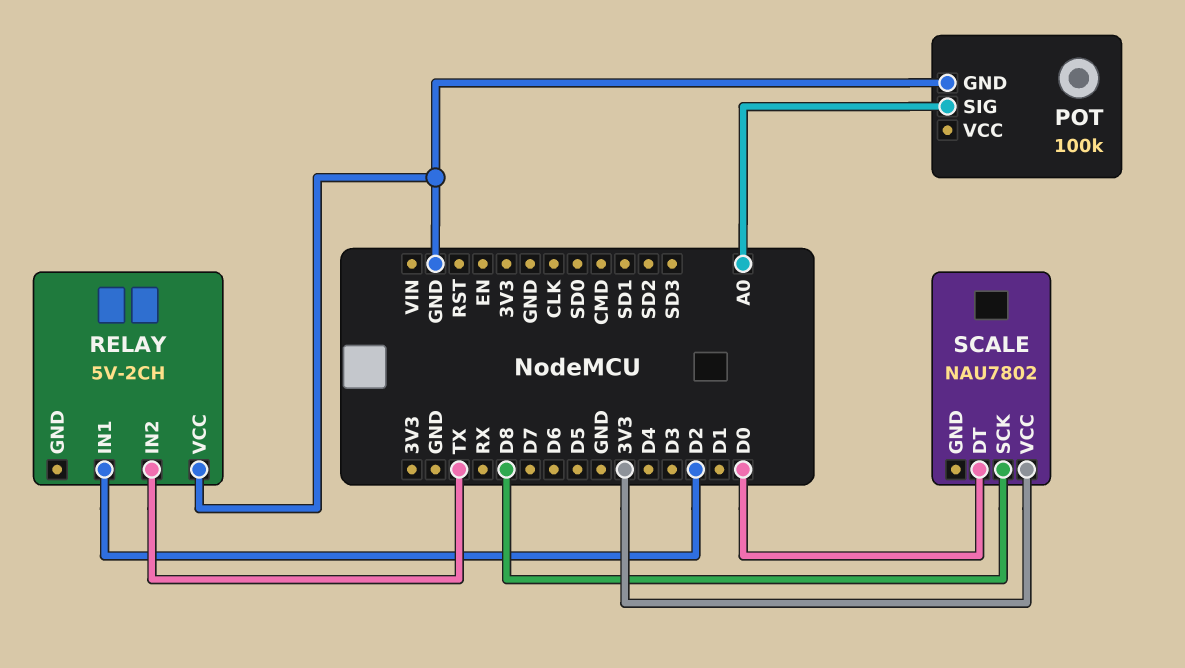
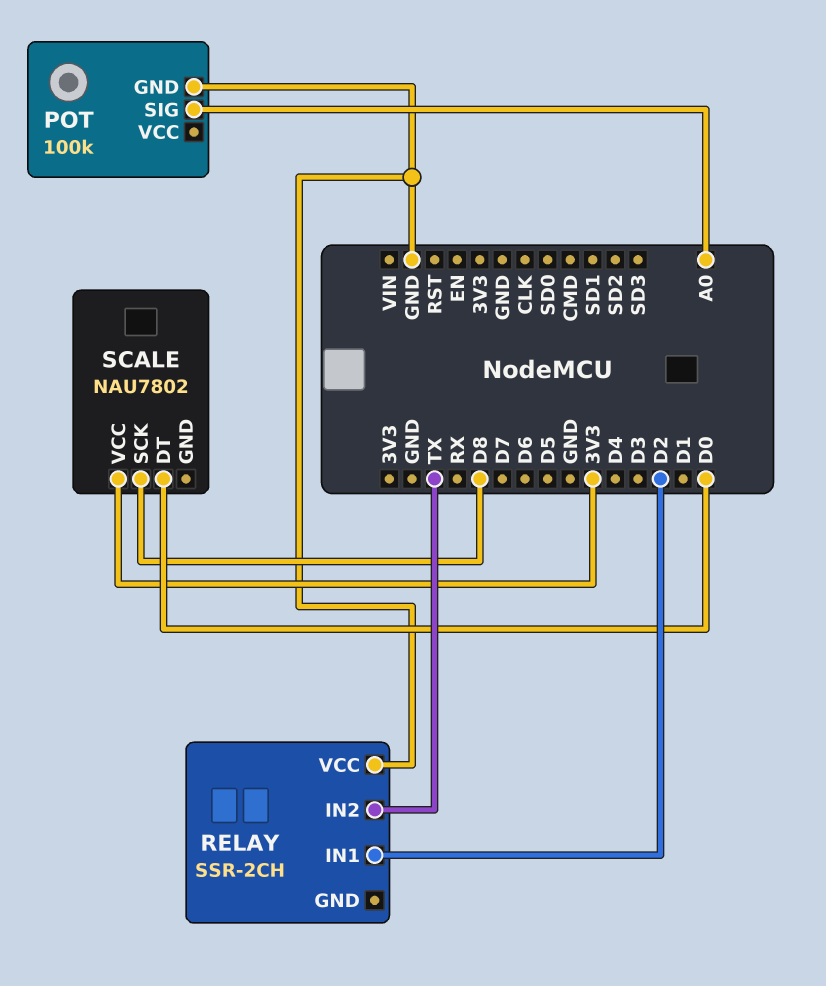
RELAY: 5V-2CH -> SSR-2CH

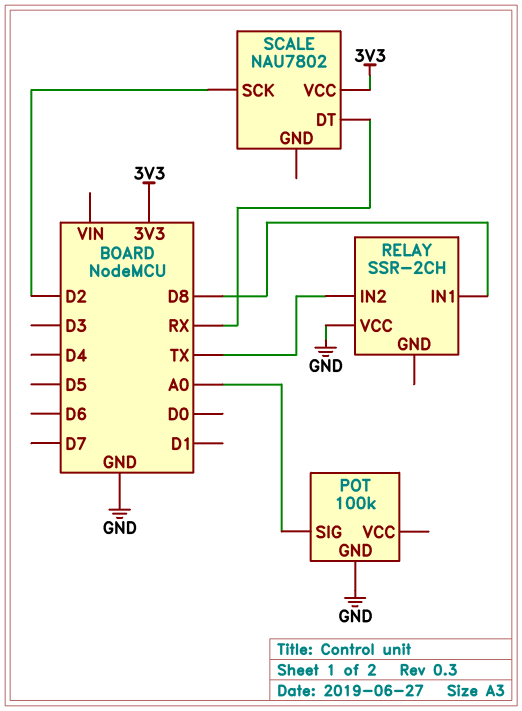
RELAY pin IN1: D2 -> D8
SCALE pin DT: D0 -> RX
SCALE pin SCK: D8 -> D2

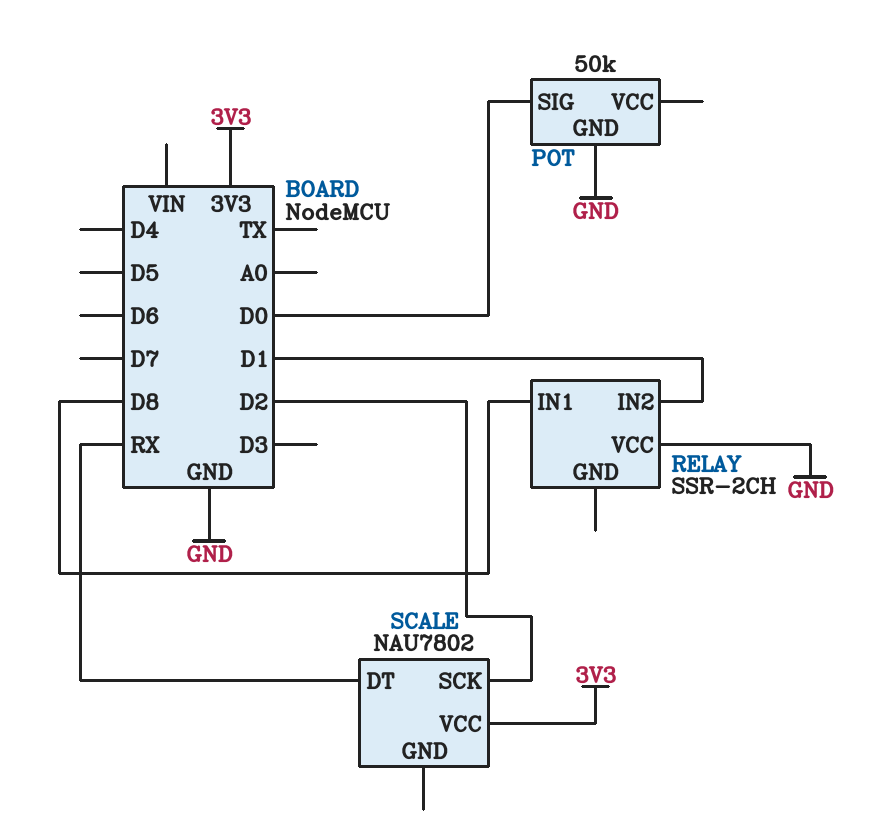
POT: 100k -> 50k
POT pin SIG: A0 -> D0
RELAY pin IN2: TX -> D1

